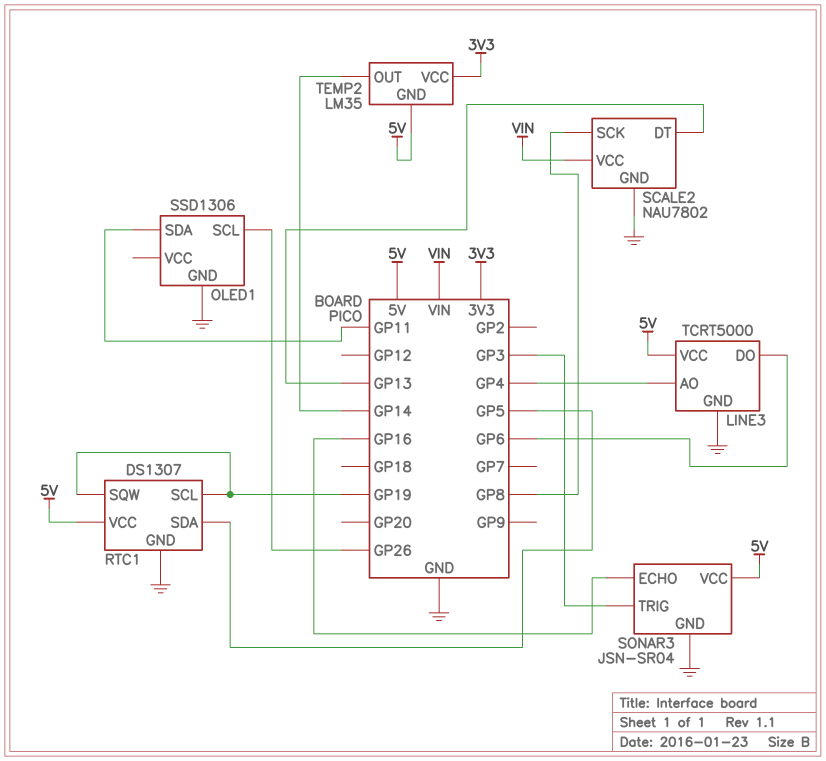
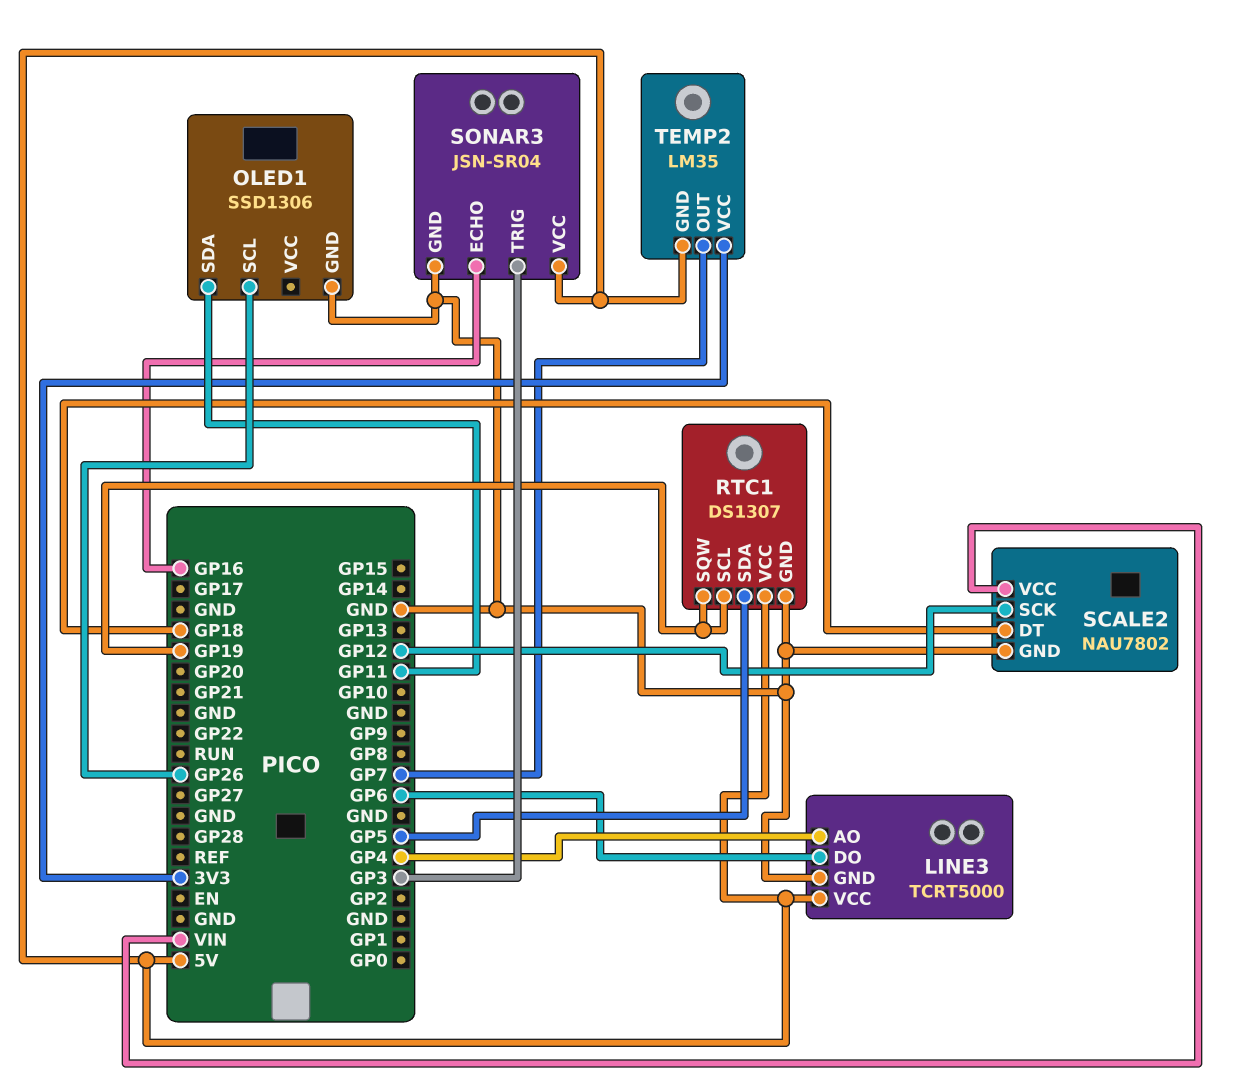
SCALE2 pin DT: GP13 -> GP18
SCALE2 pin SCK: GP8 -> GP12
TEMP2 pin OUT: GP14 -> GP7

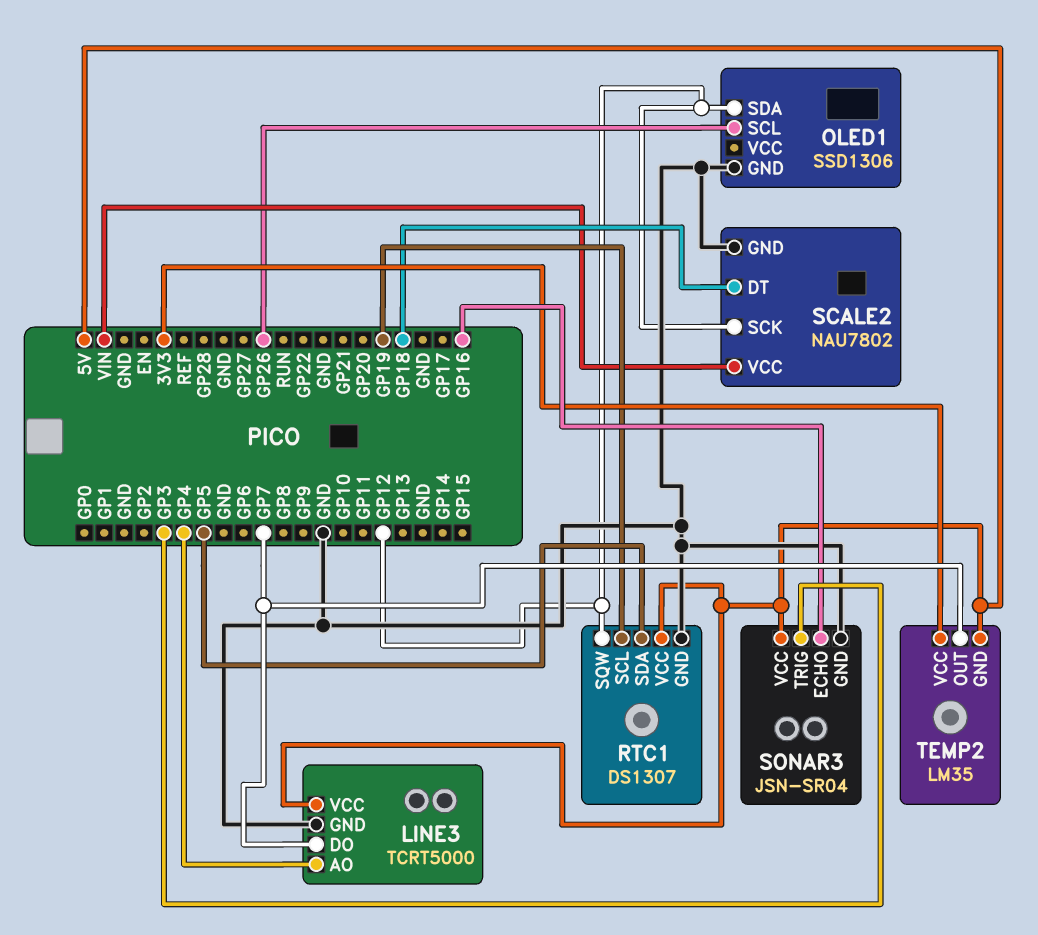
LINE3 pin DO: GP6 -> GP7
OLED1 pin SDA: GP11 -> GP12
RTC1 pin SQW: GP19 -> GP12

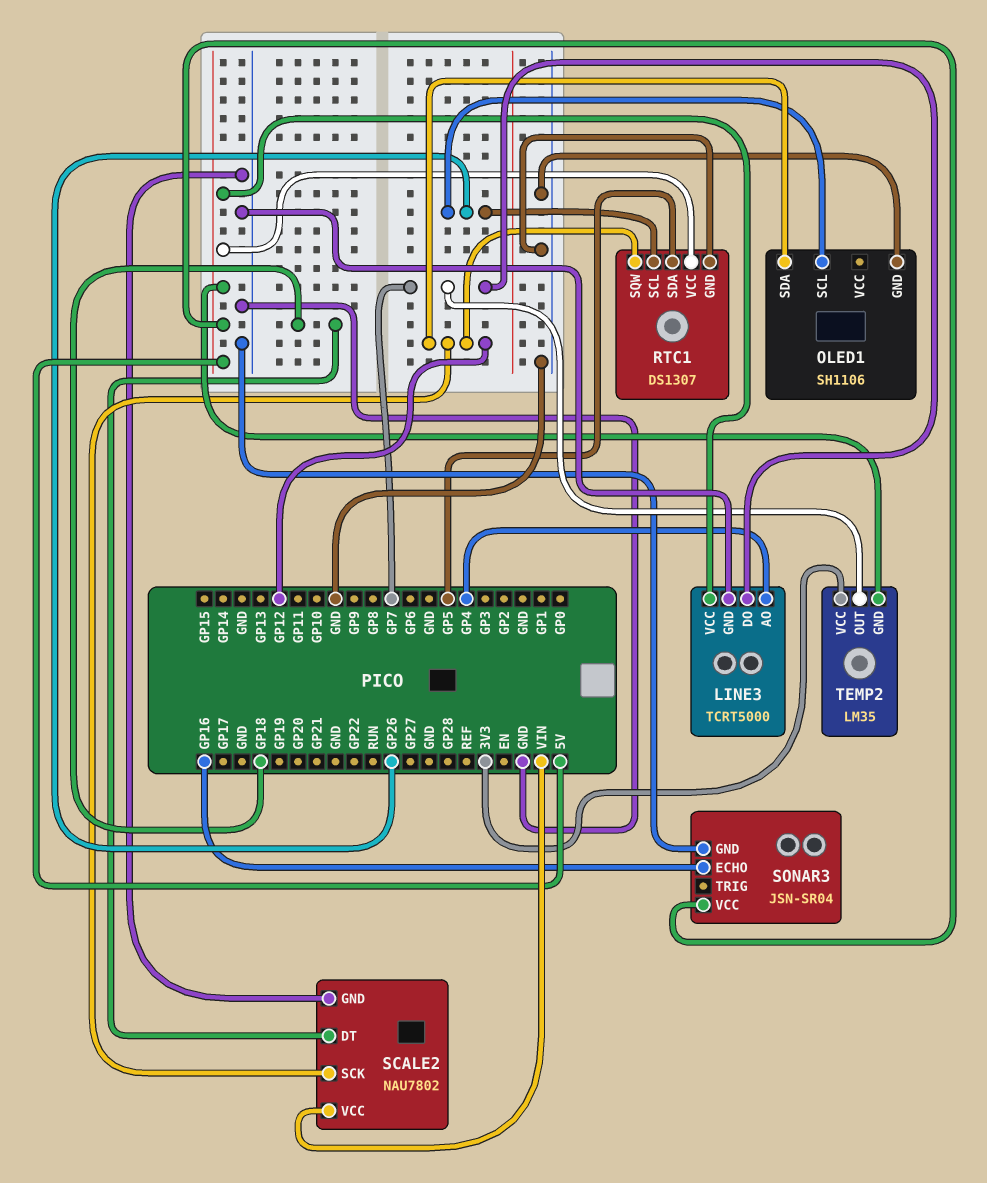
OLED1: SSD1306 -> SH1106
RTC1 pin SCL: GP19 -> GP26
SONAR3 pin TRIG: GP3 -> none

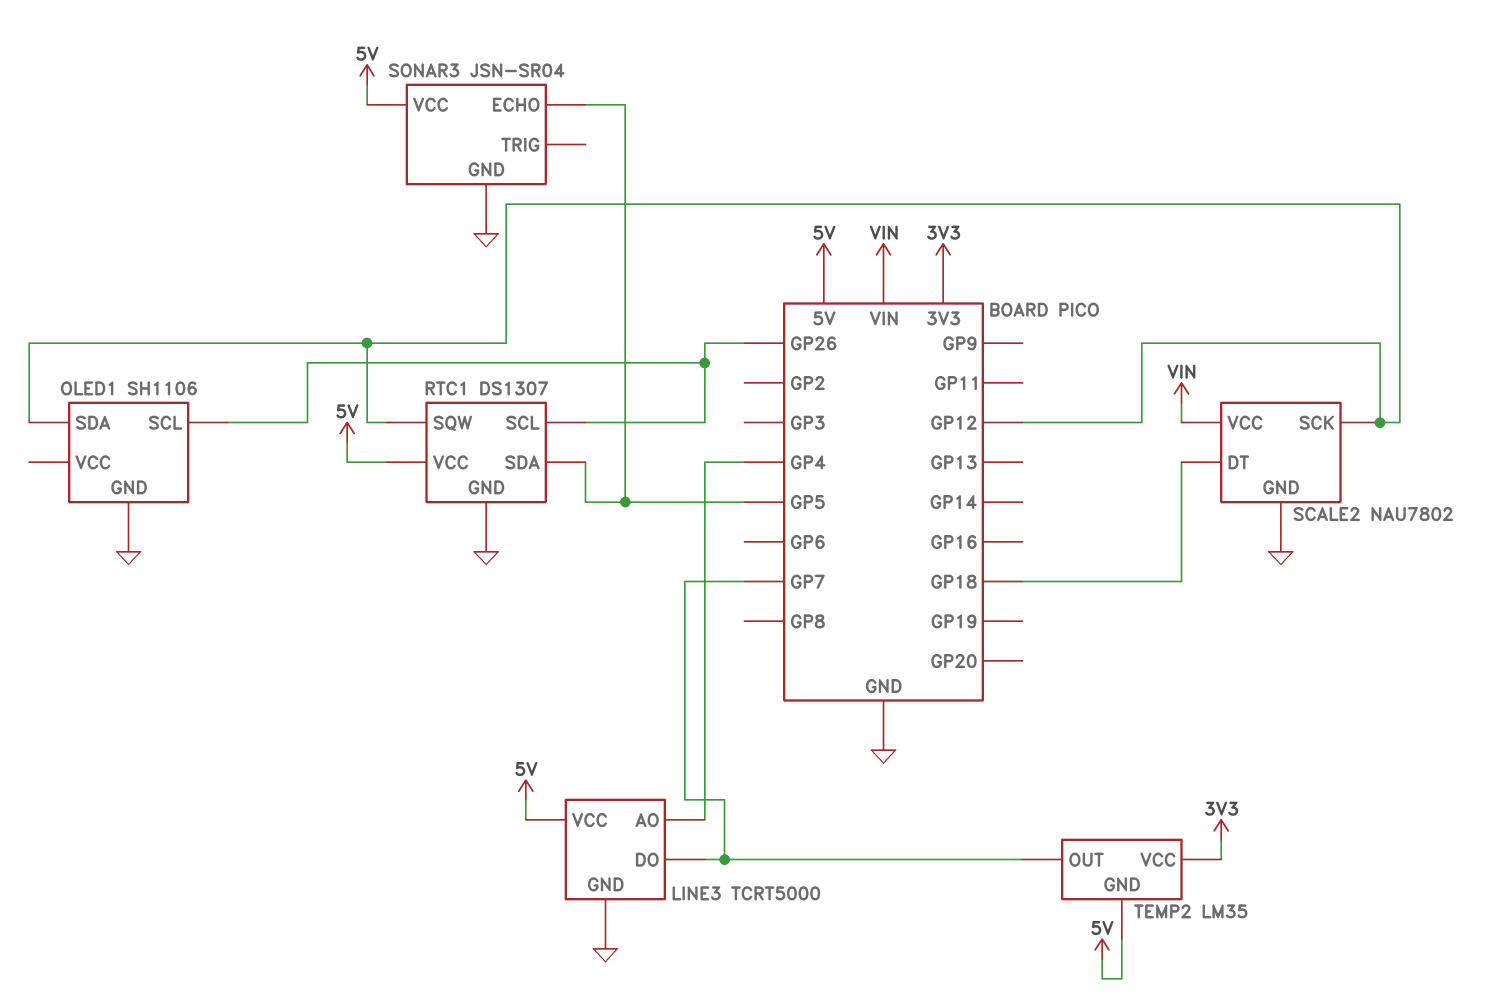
SONAR3 pin ECHO: GP16 -> GP5

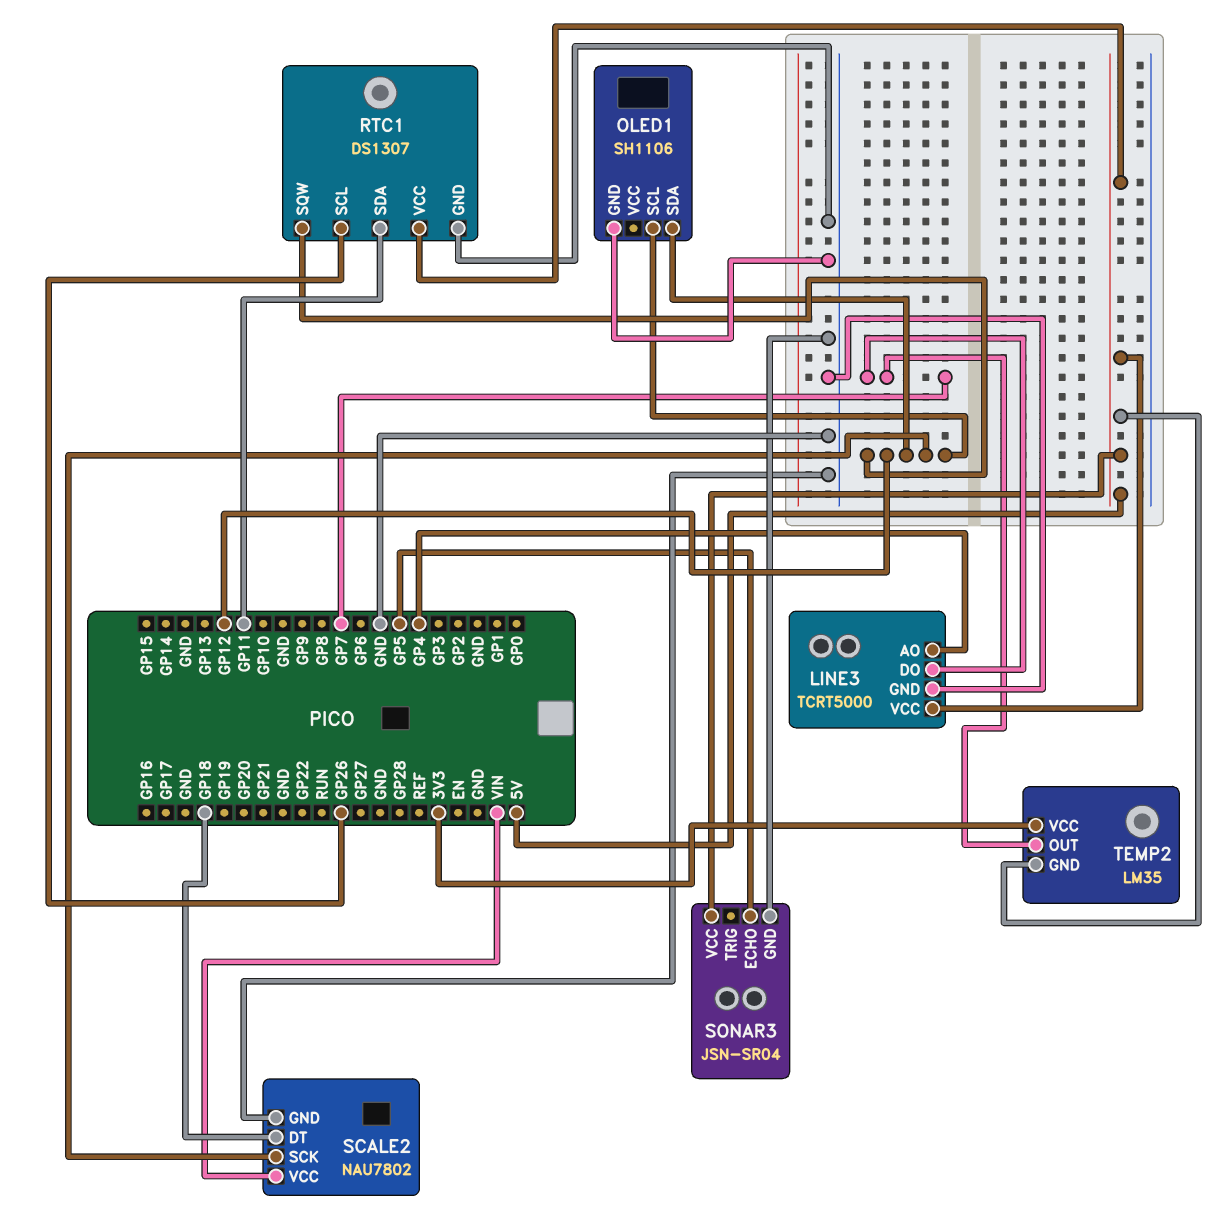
OLED1 pin SCL: GP26 -> GP12
RTC1 pin SDA: GP5 -> GP11

